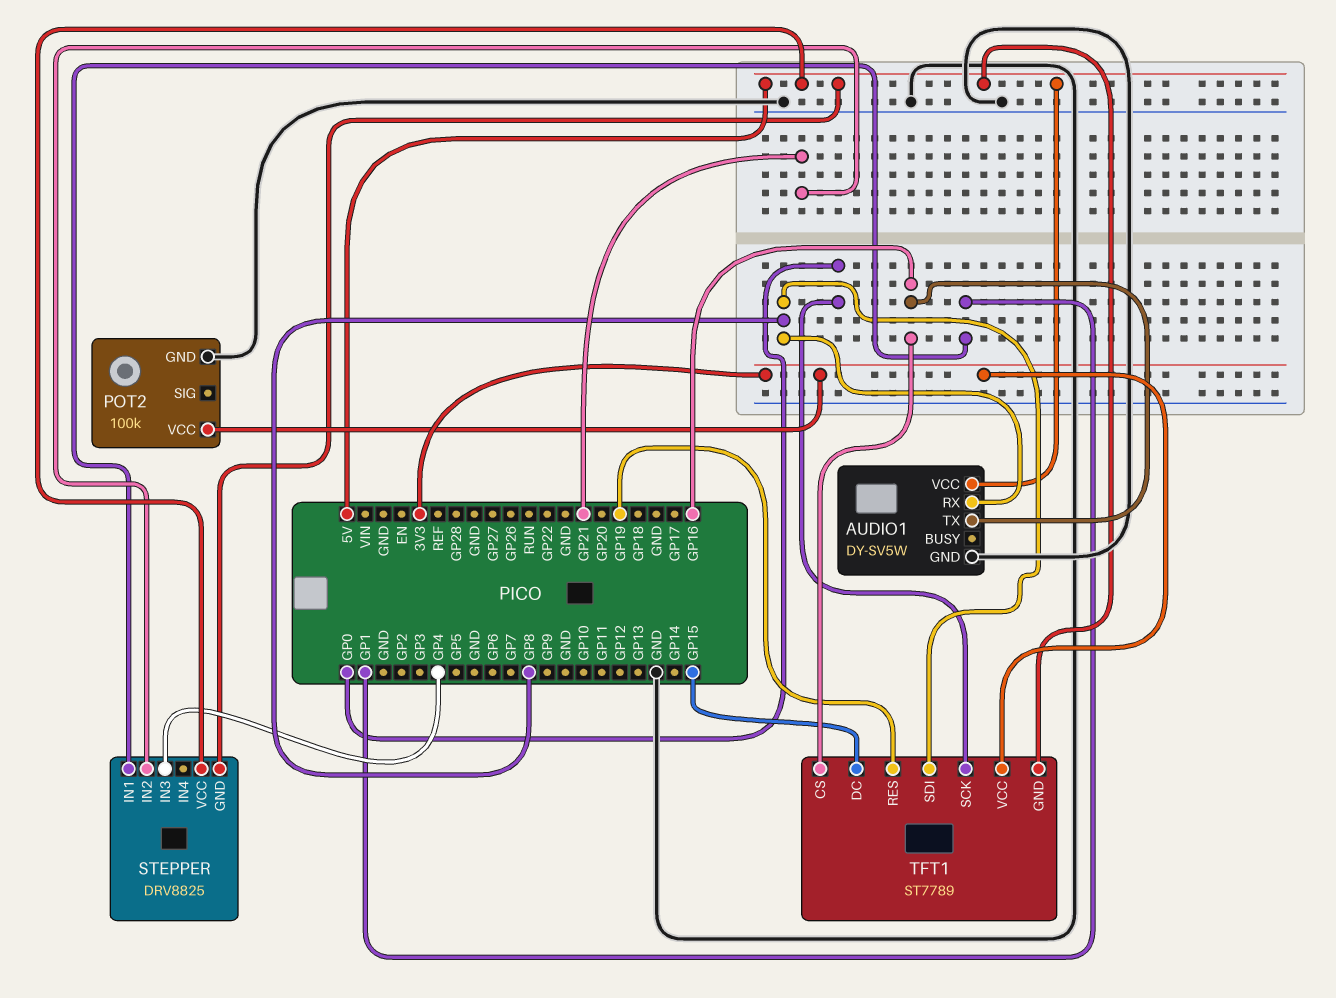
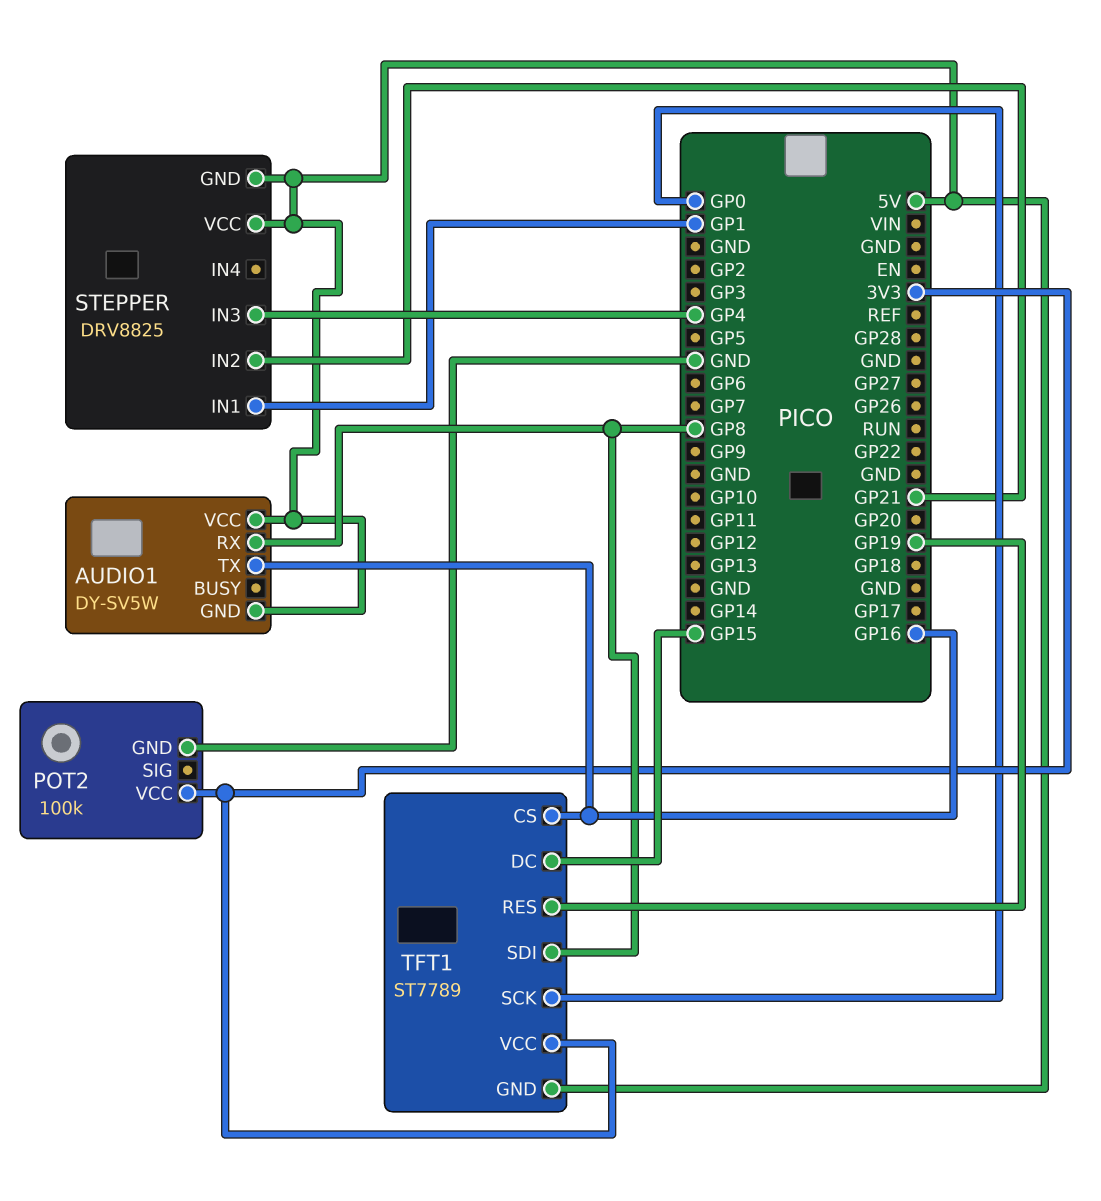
AUDIO1 pin GND: GND -> 5V

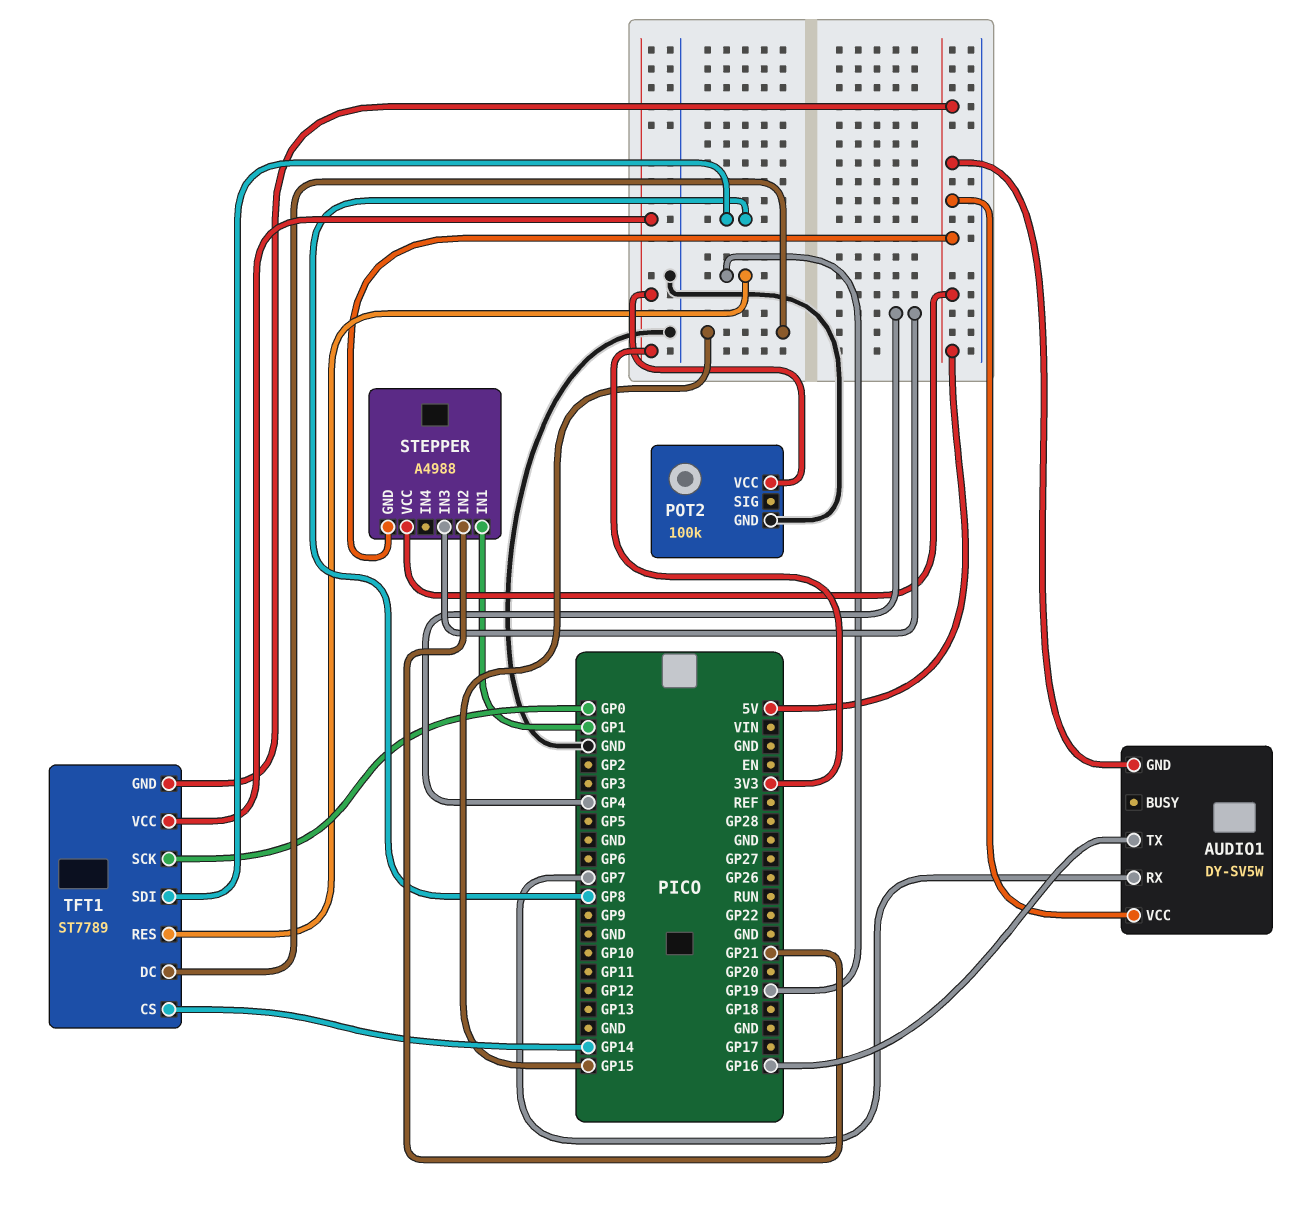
AUDIO1 pin RX: GP8 -> GP7
STEPPER: DRV8825 -> A4988
TFT1 pin CS: GP16 -> GP14

